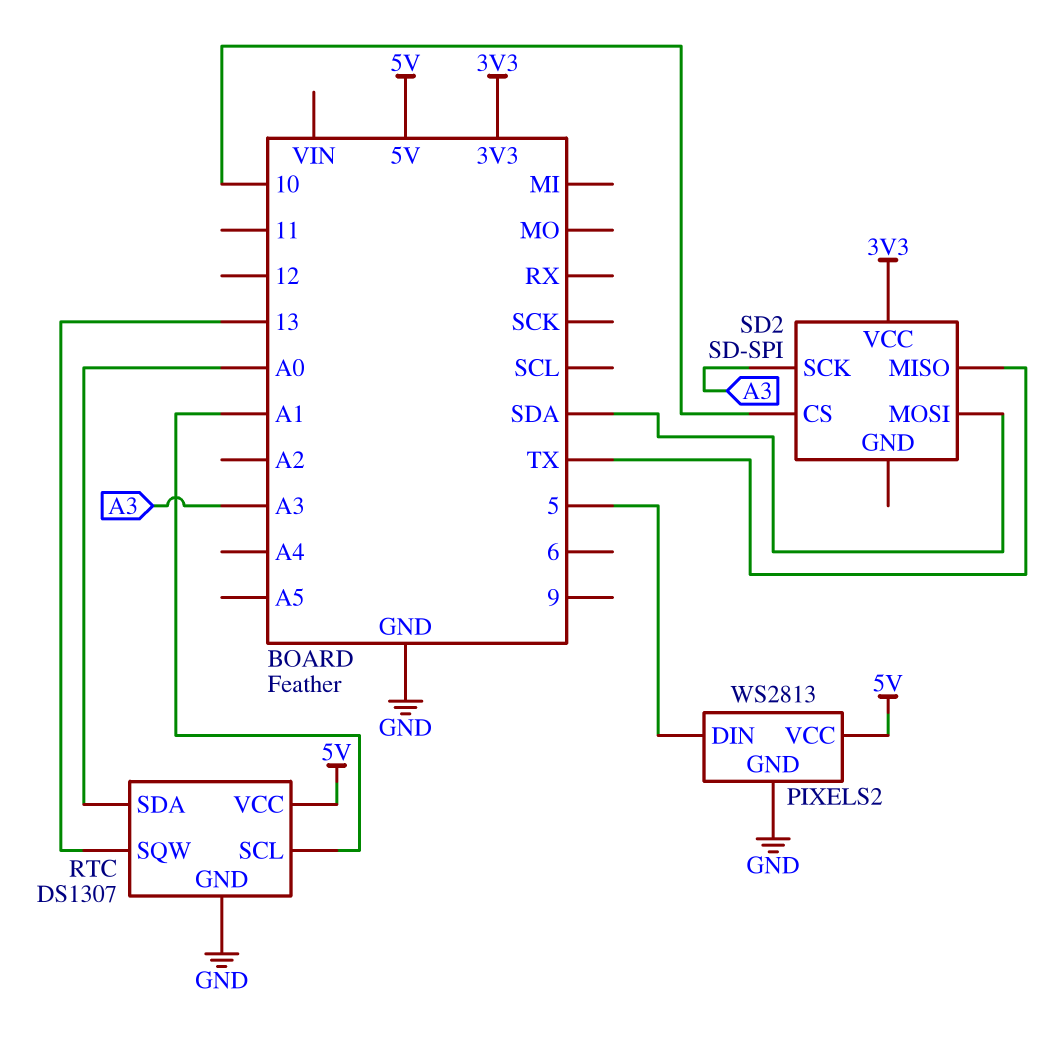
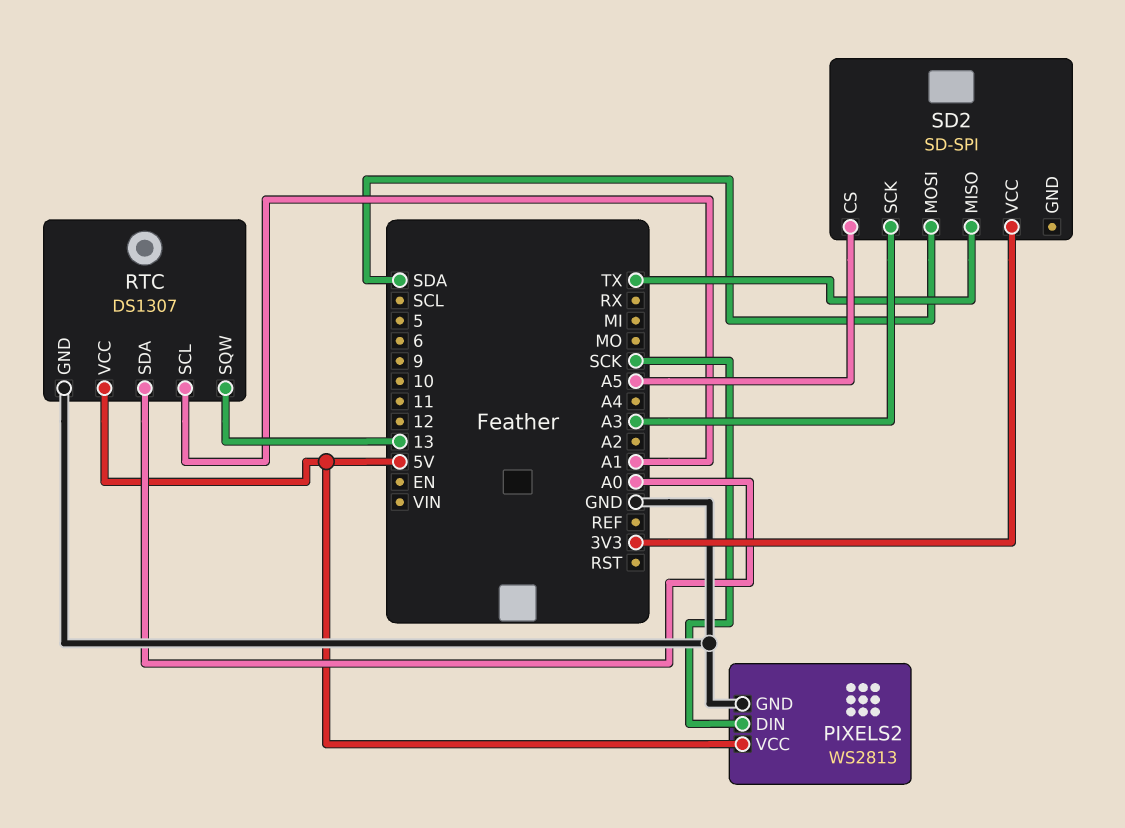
PIXELS2 pin DIN: 5 -> SCK
SD2 pin CS: 10 -> A5

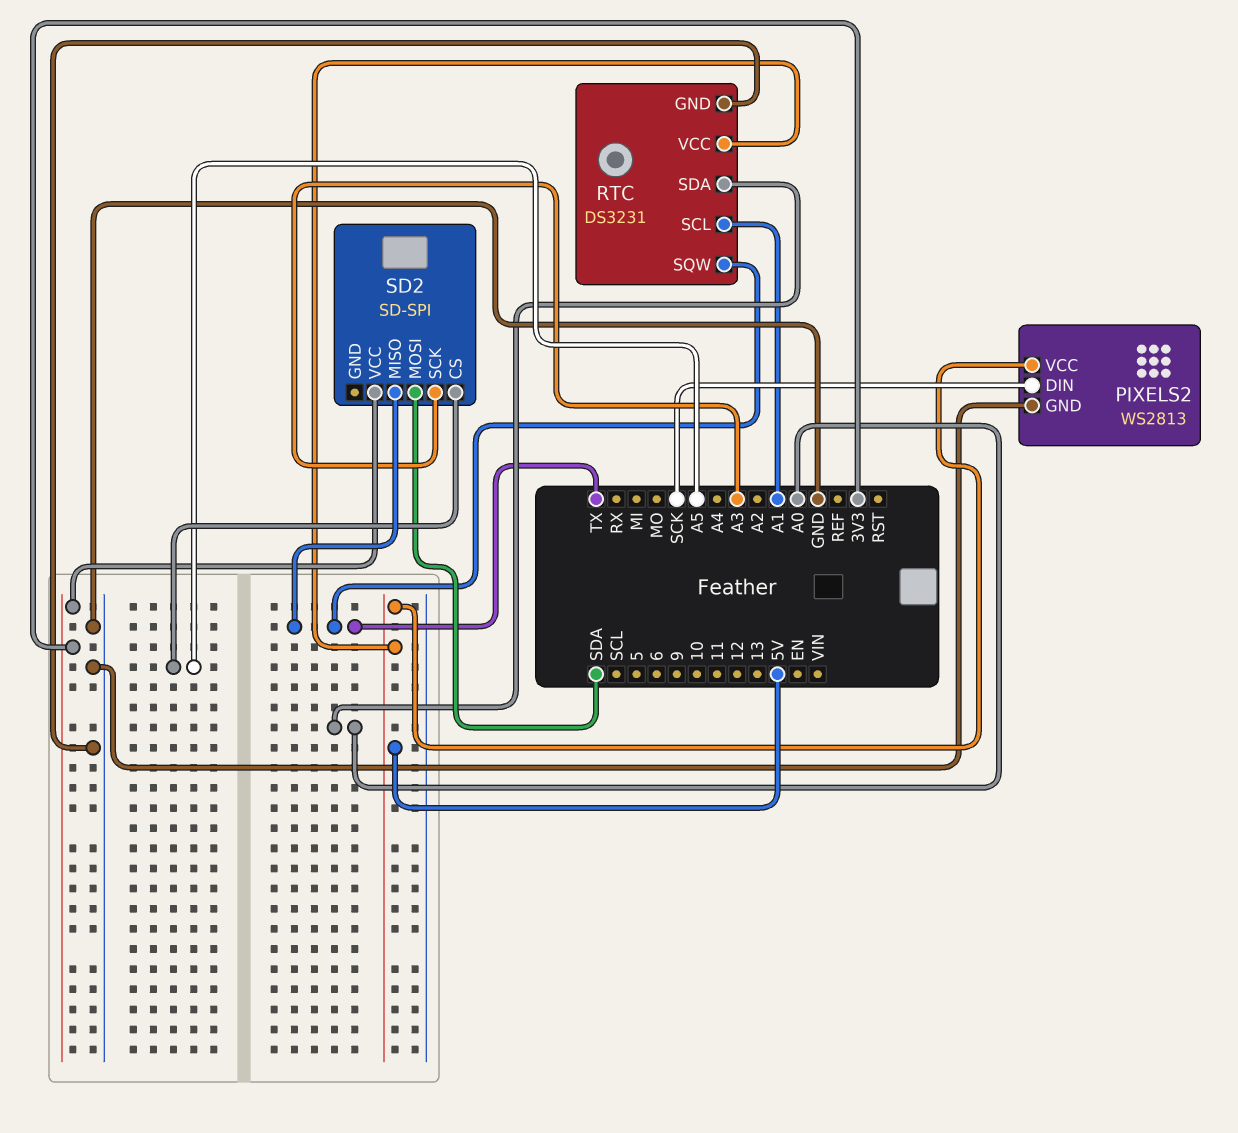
RTC: DS1307 -> DS3231
RTC pin SQW: 13 -> TX

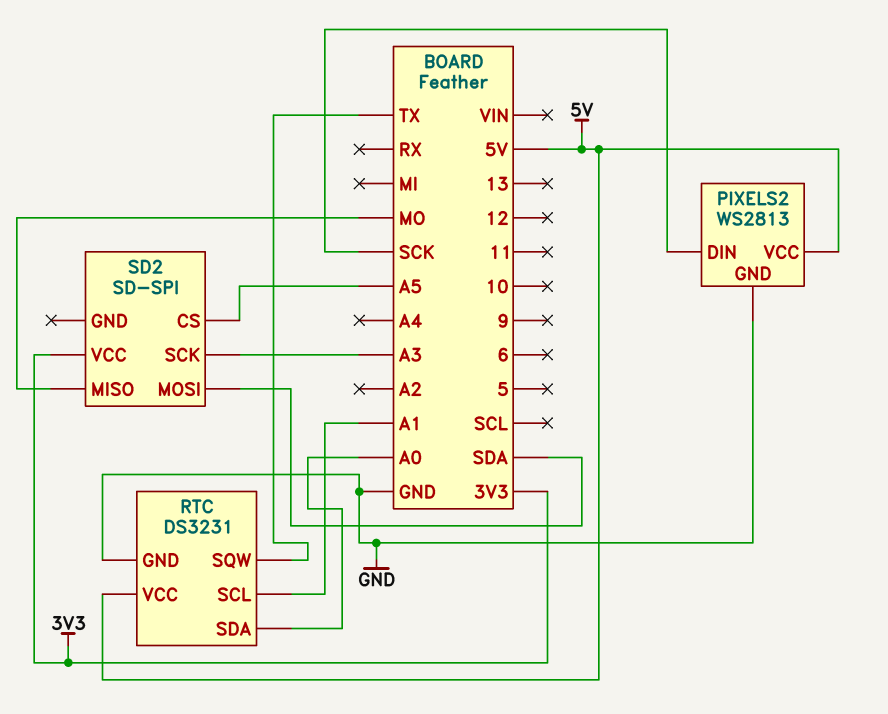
SD2 pin MISO: TX -> MO

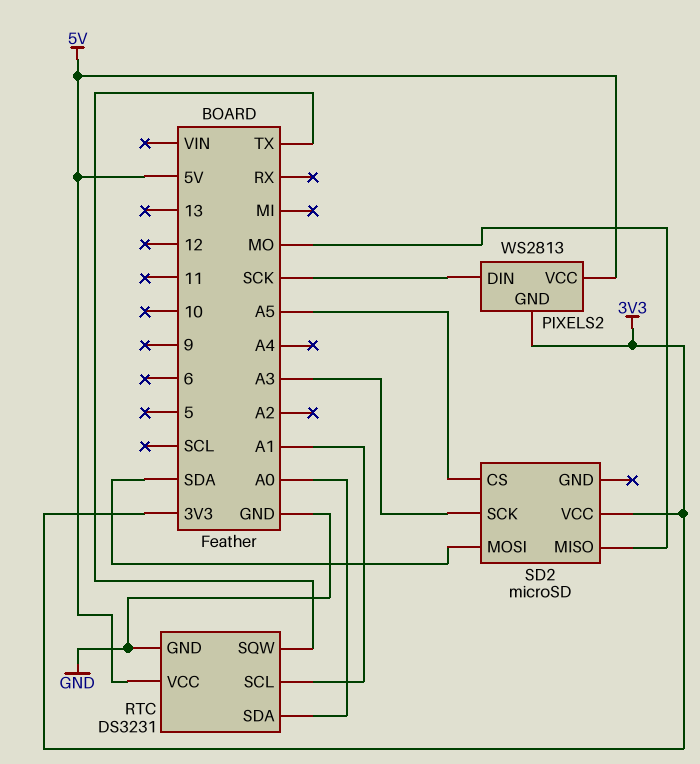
PIXELS2 pin GND: GND -> 3V3
SD2: SD-SPI -> microSD

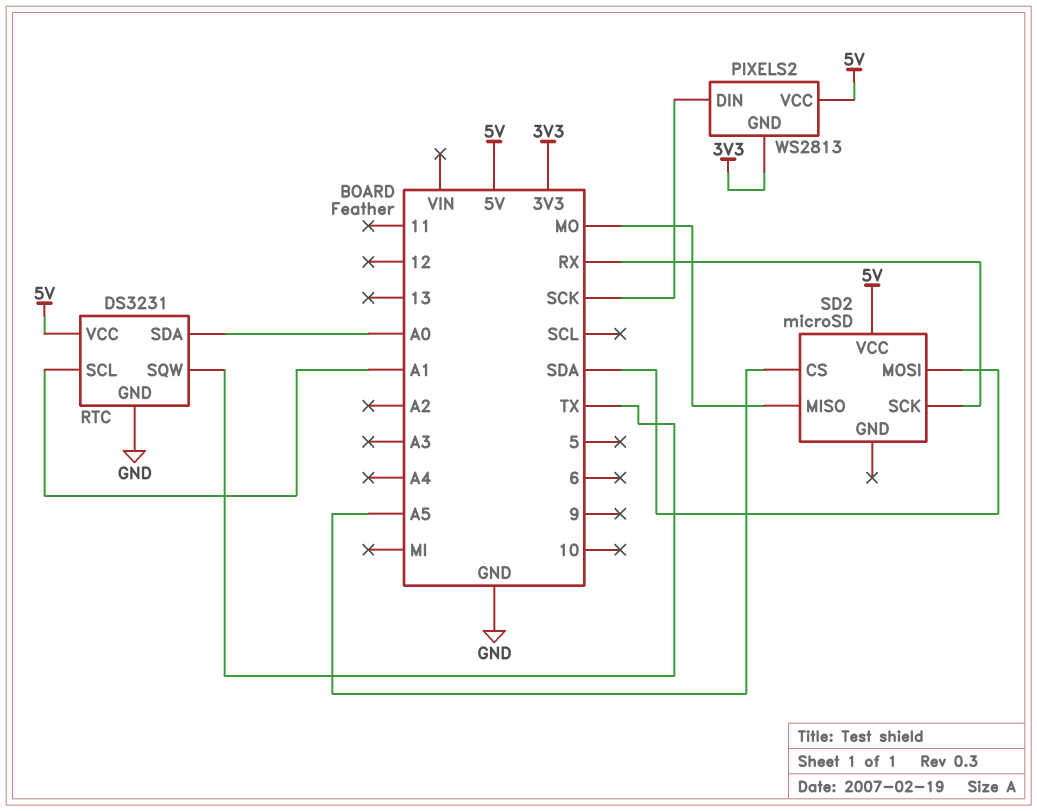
SD2 pin SCK: A3 -> RX
SD2 pin VCC: 3V3 -> 5V

